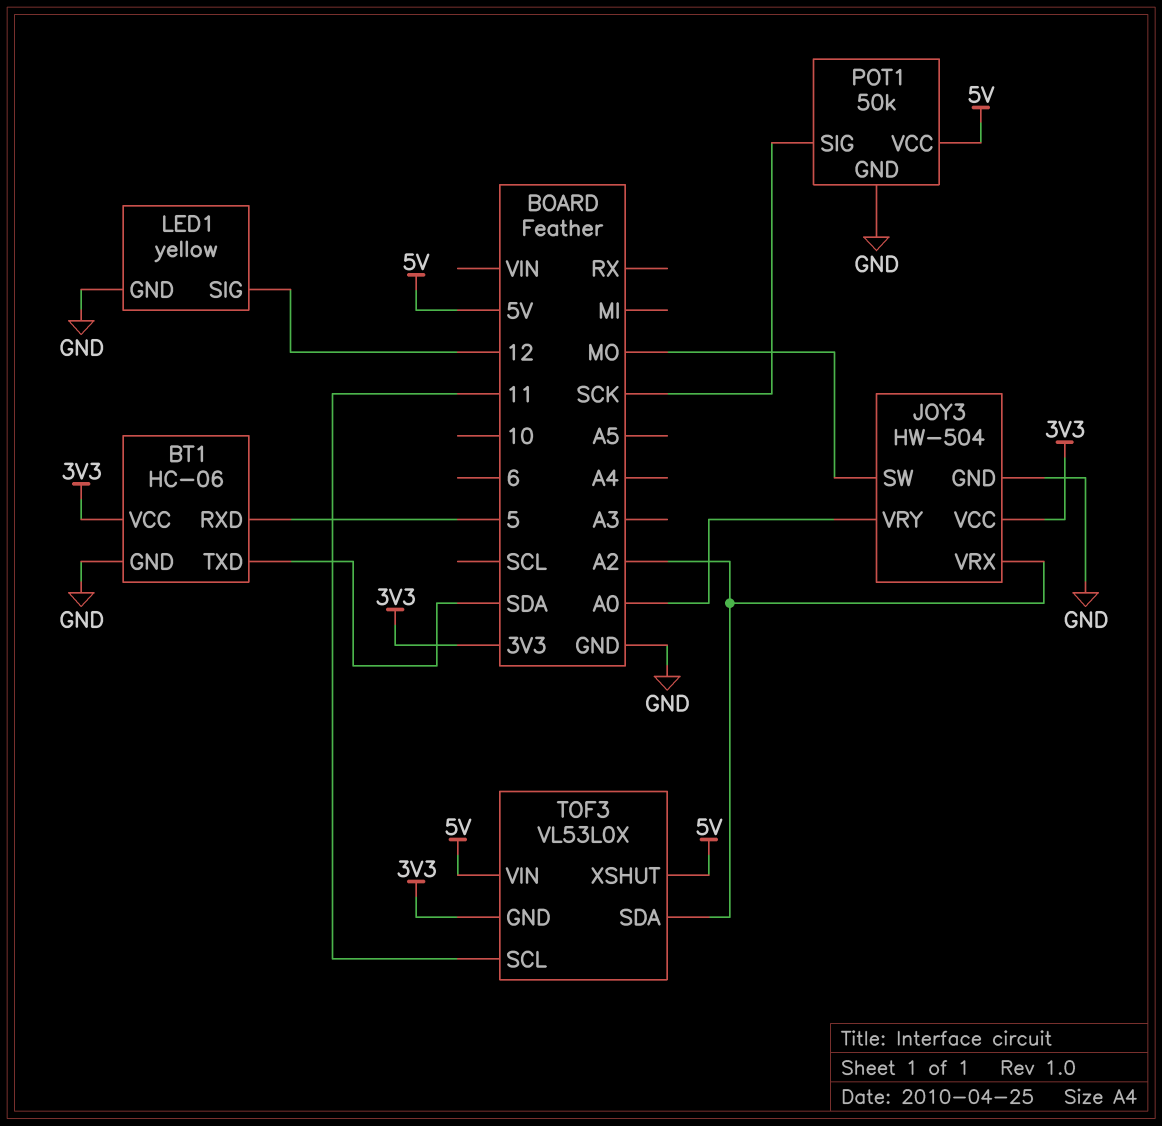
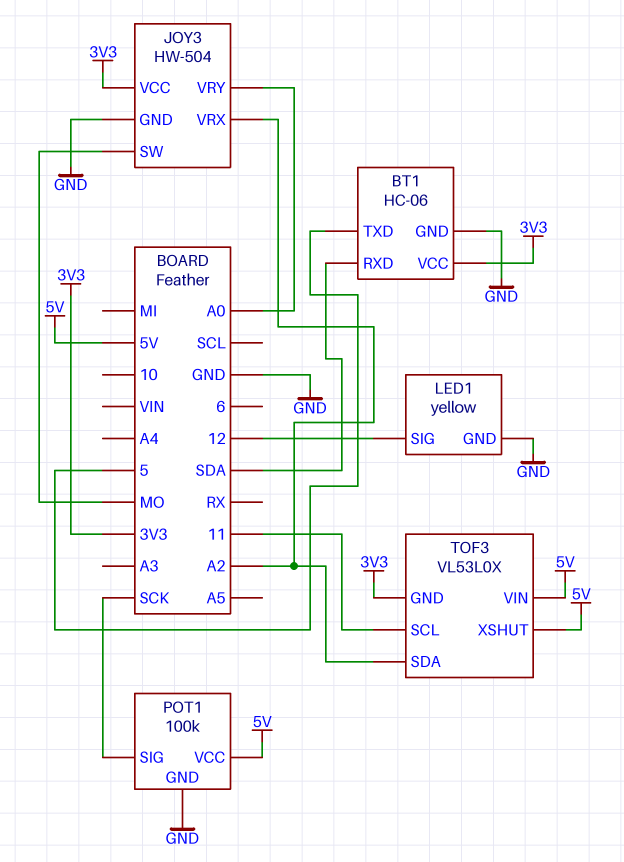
BT1 pin RXD: 5 -> SDA
BT1 pin TXD: SDA -> 5
POT1: 50k -> 100k

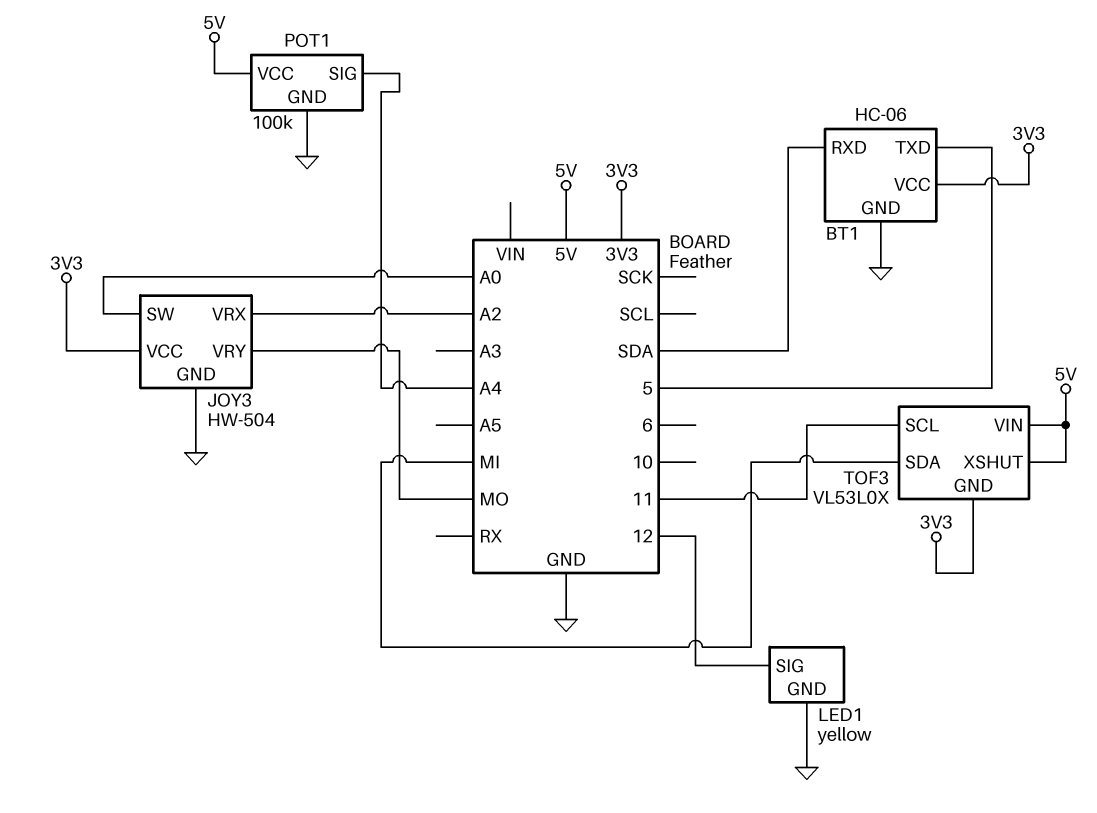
JOY3 pin SW: MO -> A0
JOY3 pin VRY: A0 -> MO
POT1 pin SIG: SCK -> A4
TOF3 pin SDA: A2 -> MI

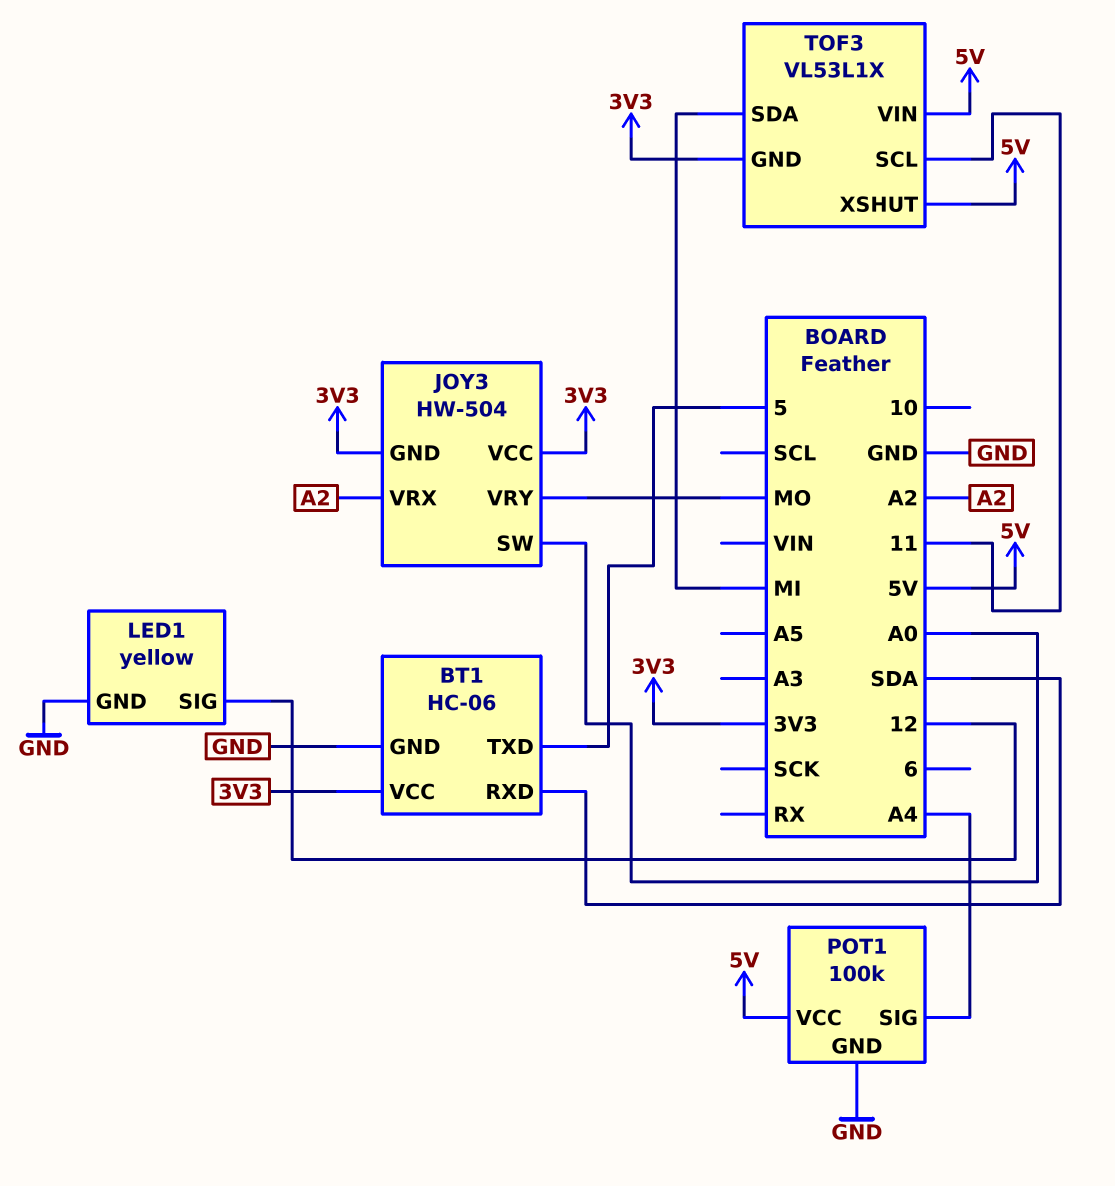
JOY3 pin GND: GND -> 3V3
TOF3: VL53L0X -> VL53L1X

